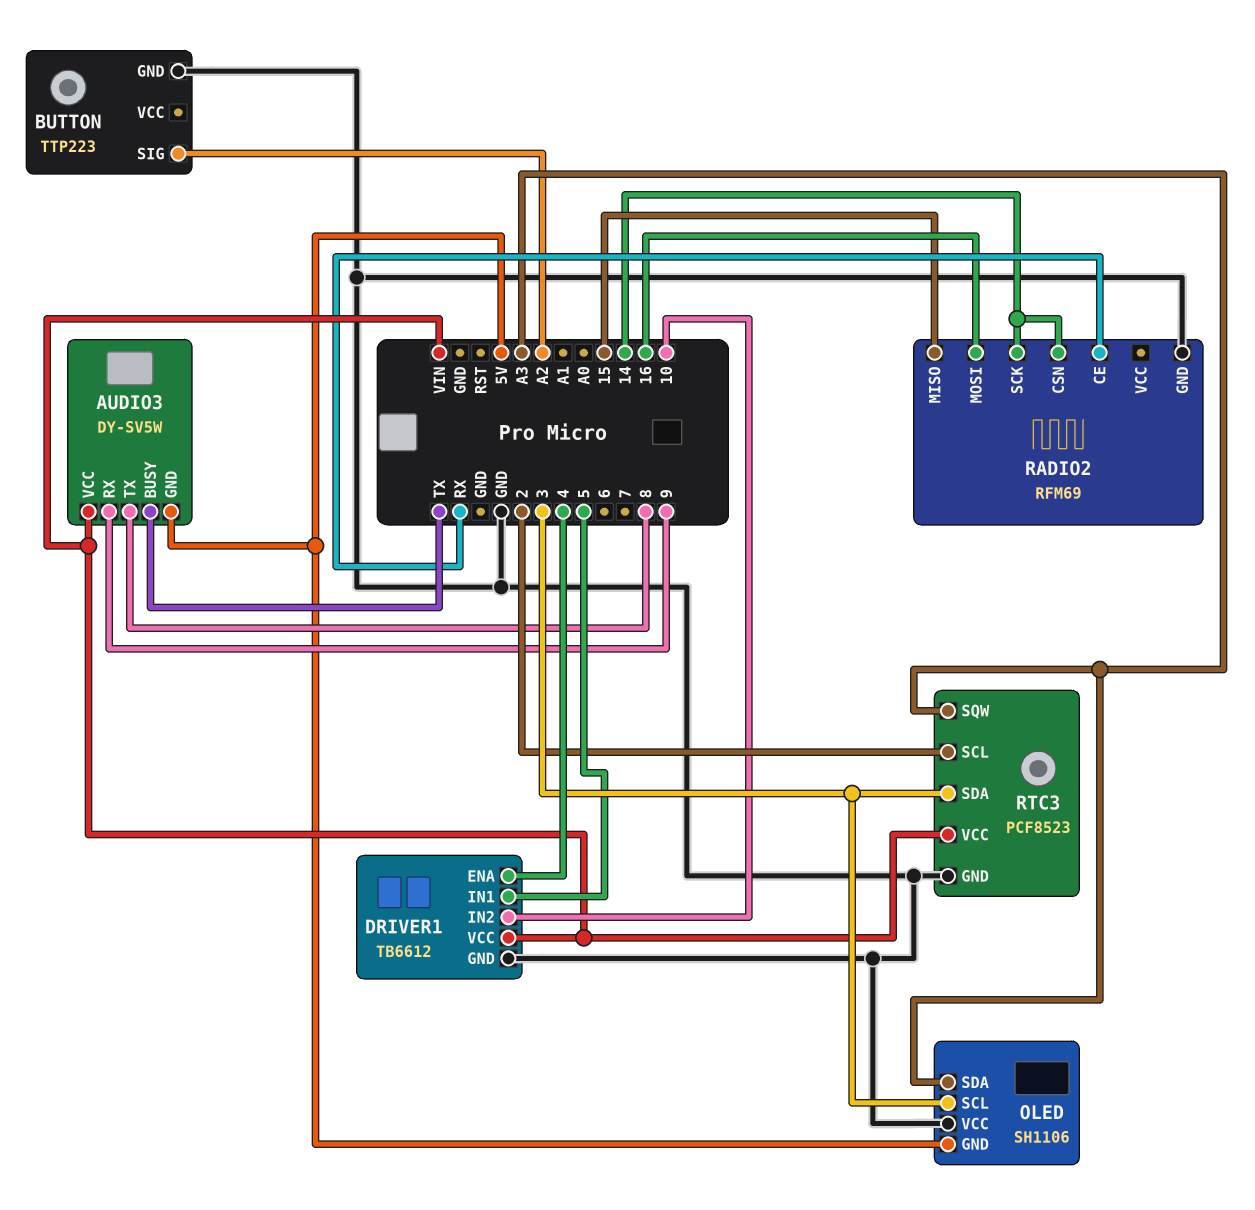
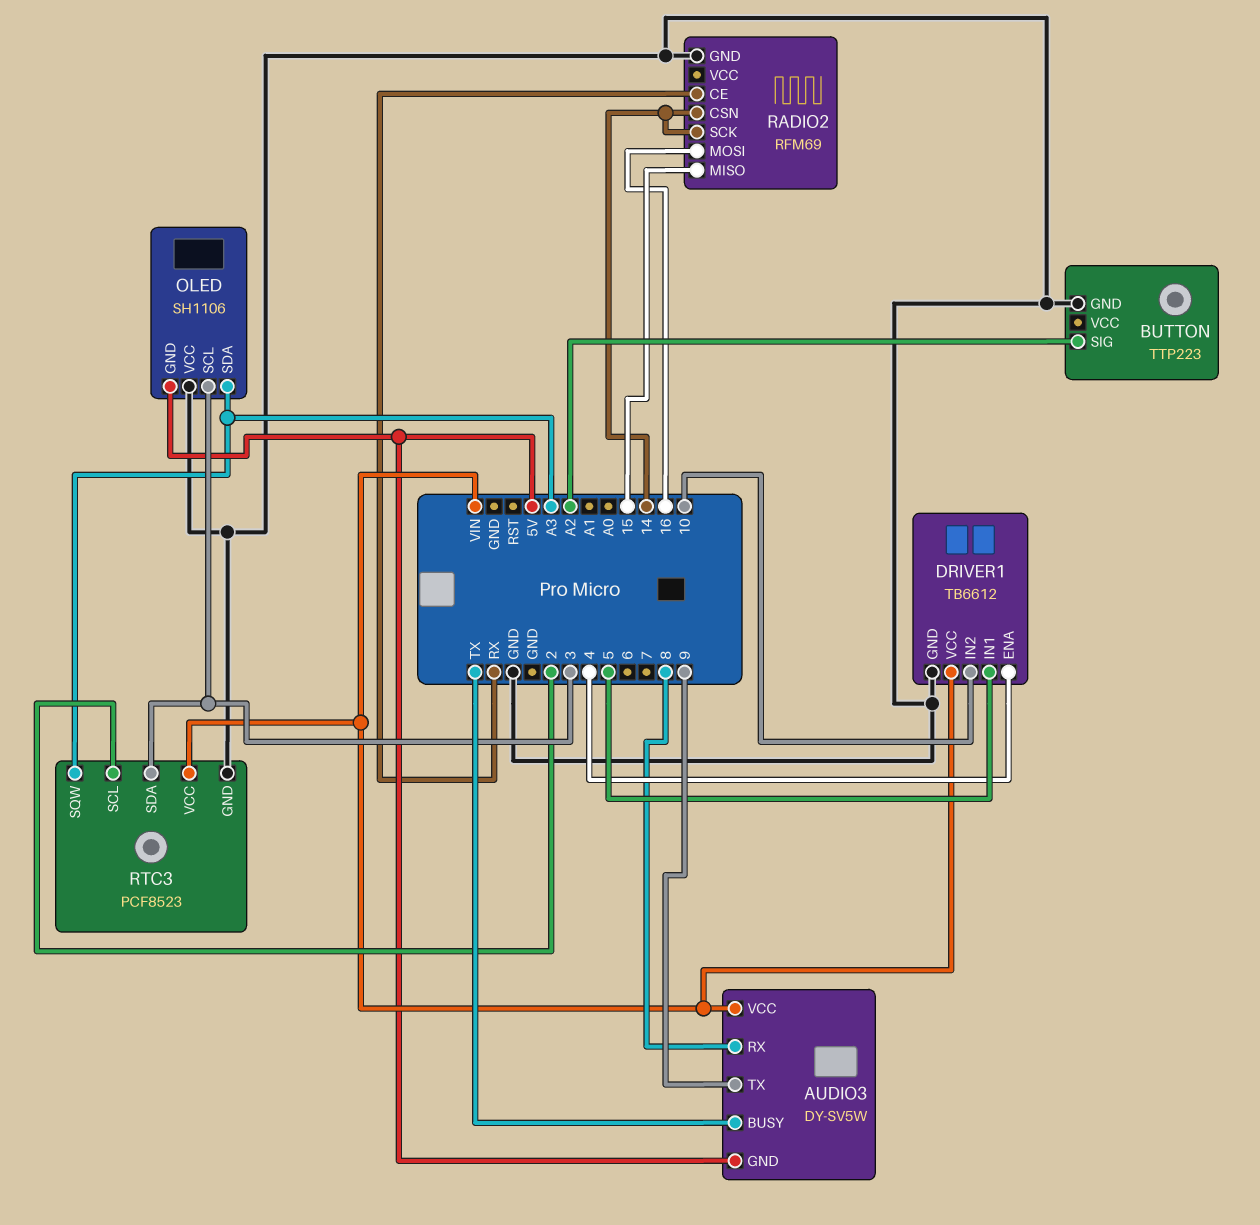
AUDIO3 pin RX: 9 -> 8
AUDIO3 pin TX: 8 -> 9

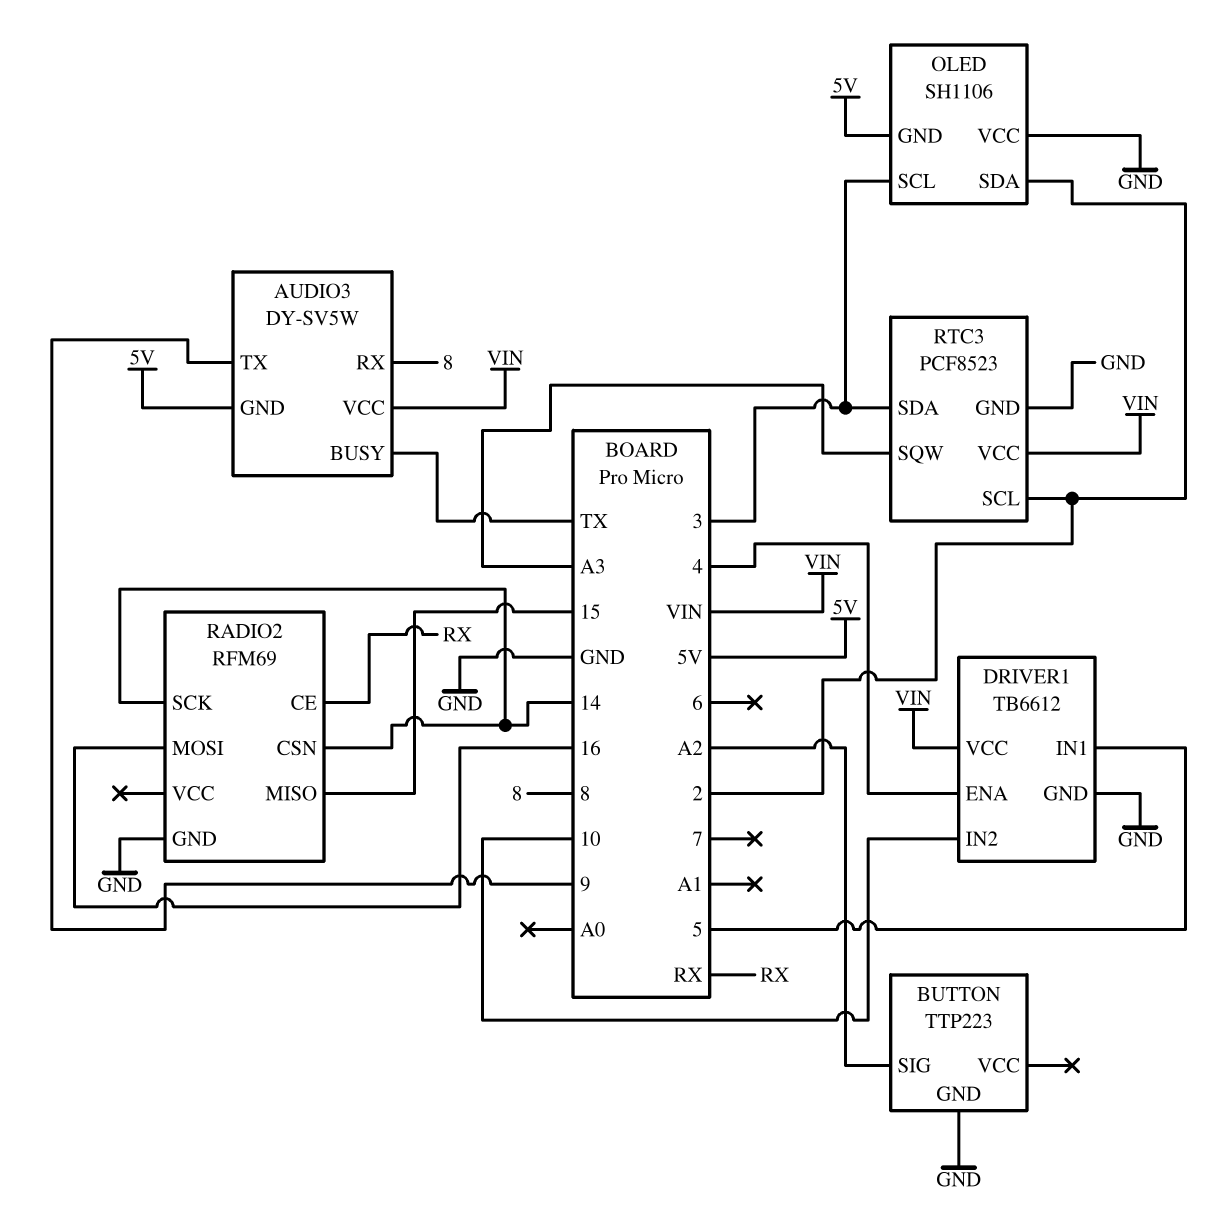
OLED pin SDA: A3 -> 2

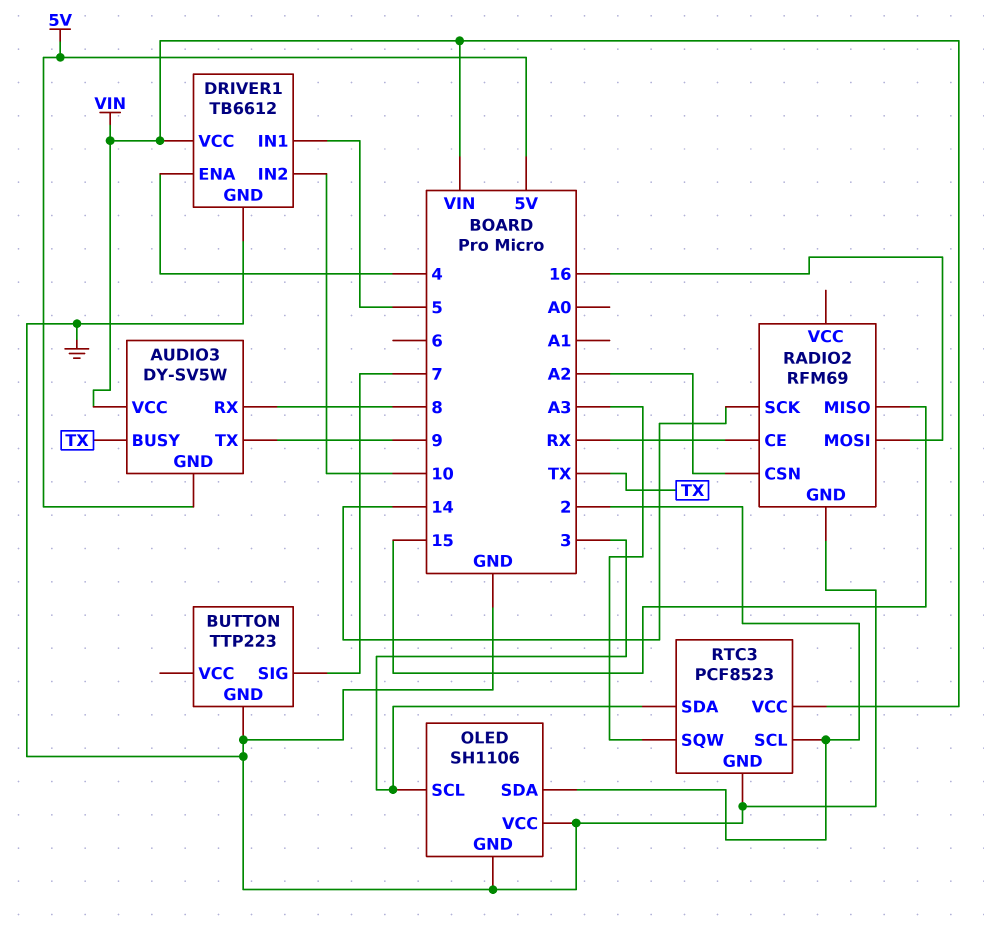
BUTTON pin SIG: A2 -> 7
OLED pin GND: 5V -> GND
RADIO2 pin CSN: 14 -> A2

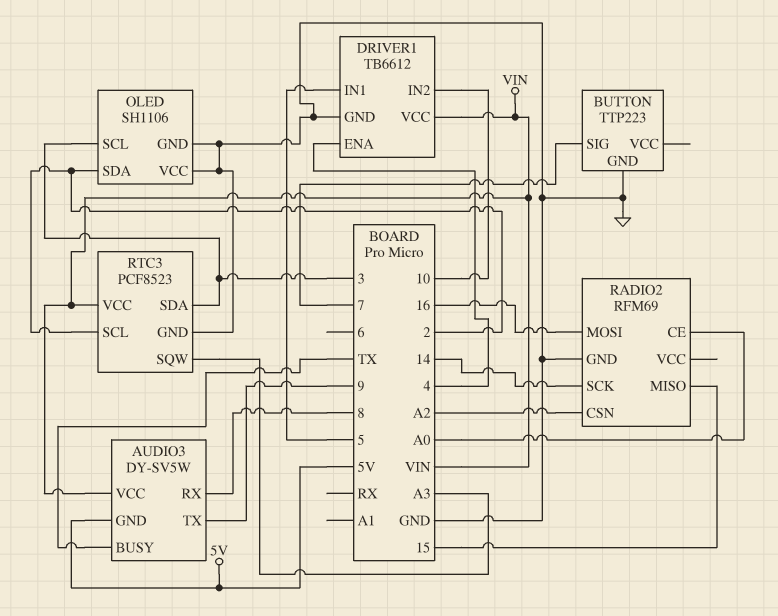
RADIO2 pin CE: RX -> A0

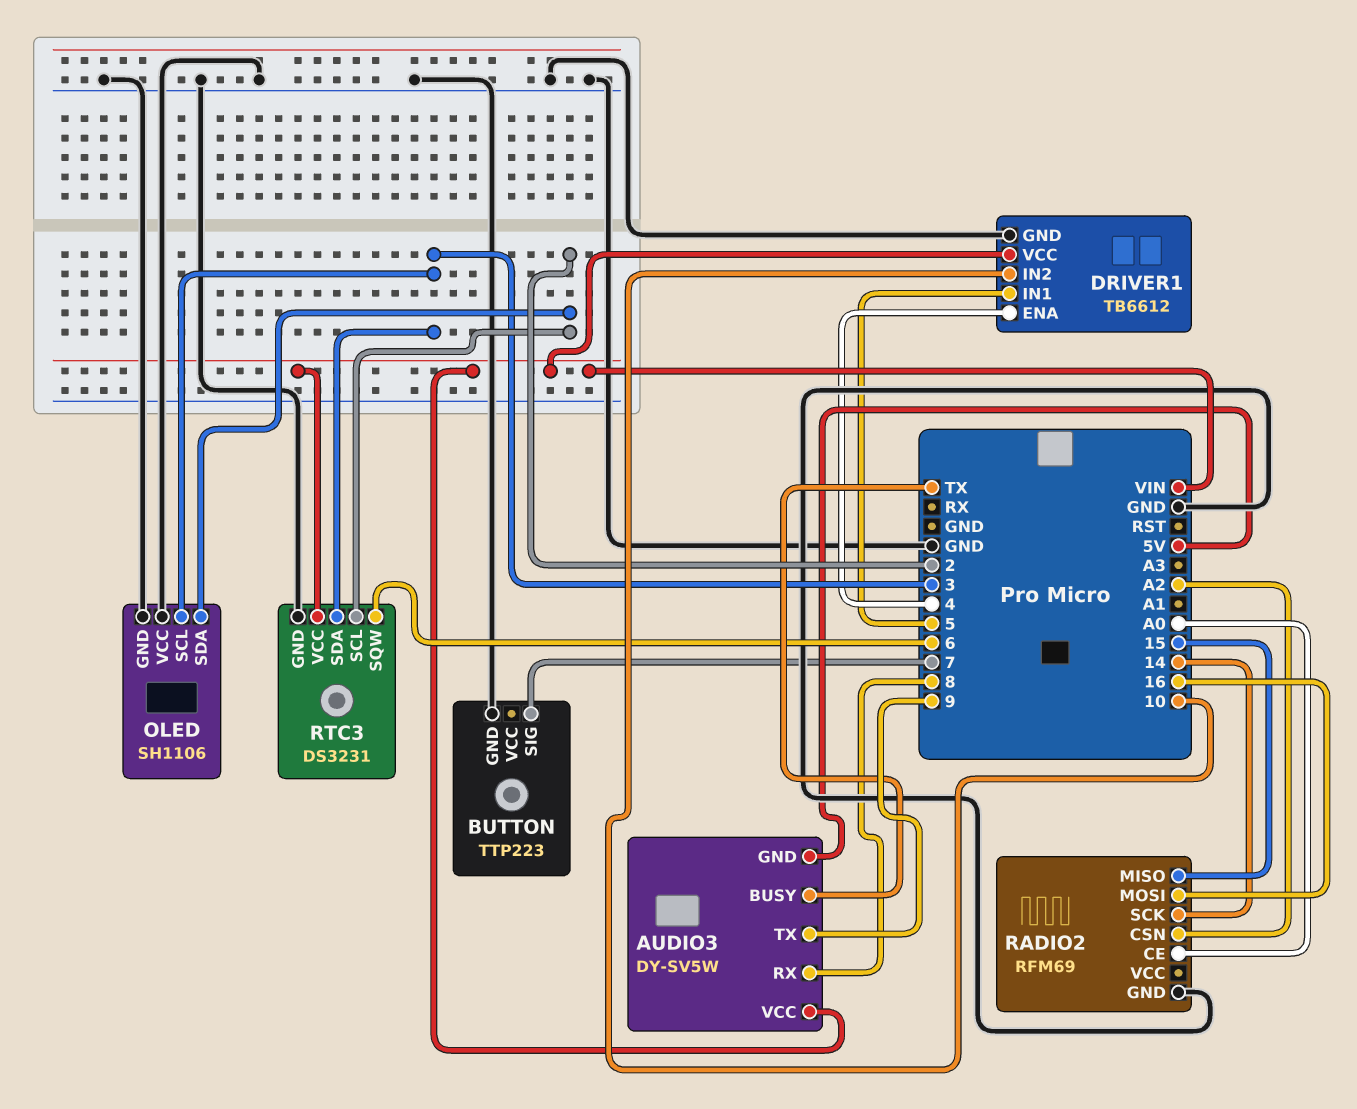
RTC3: PCF8523 -> DS3231
RTC3 pin SQW: A3 -> 6

